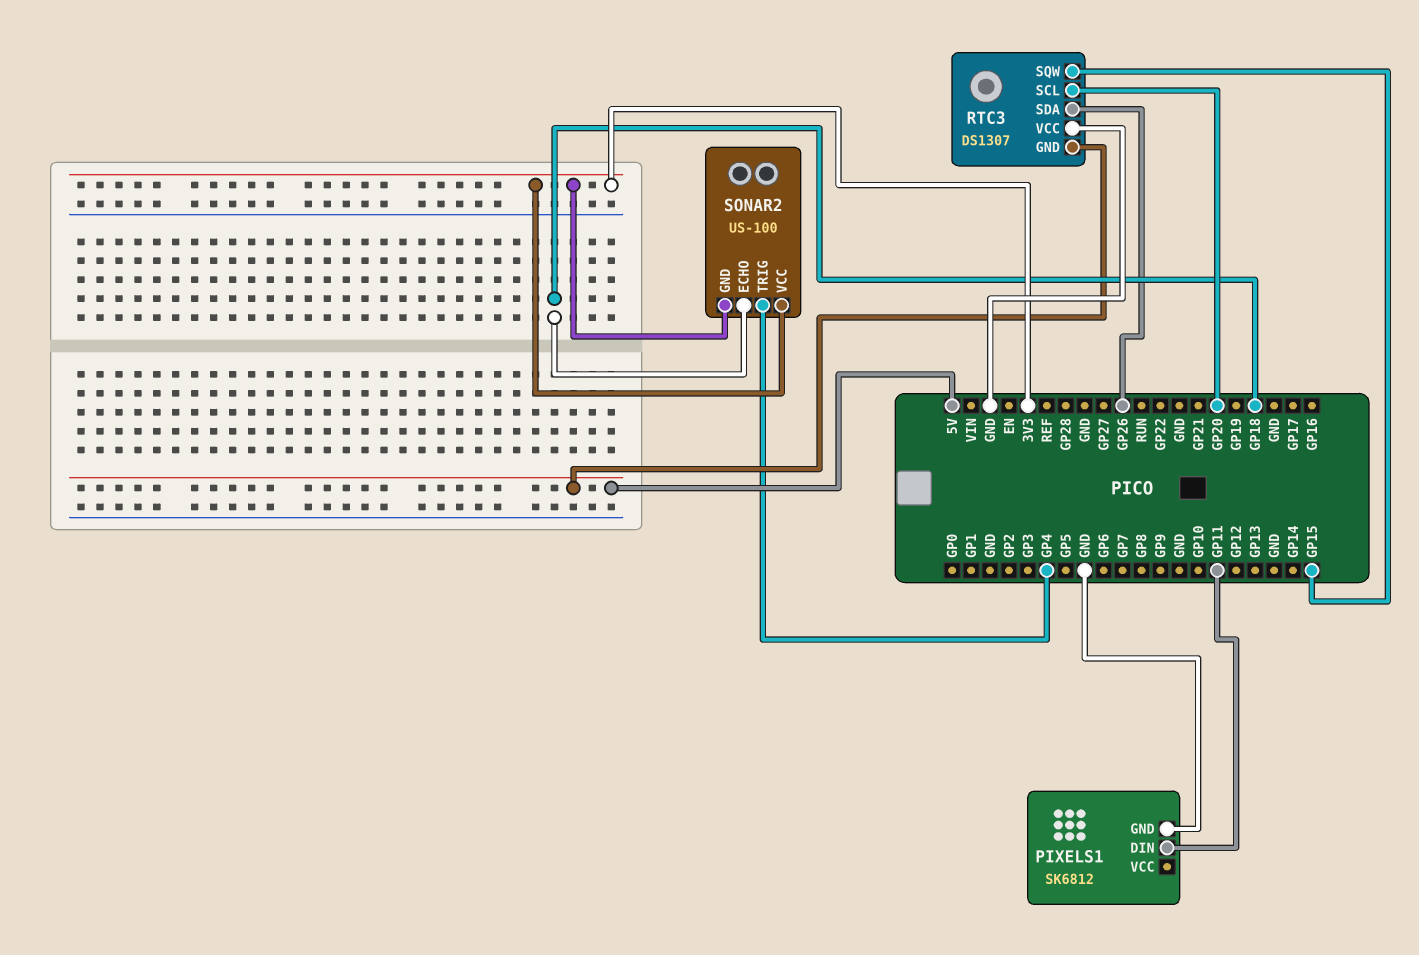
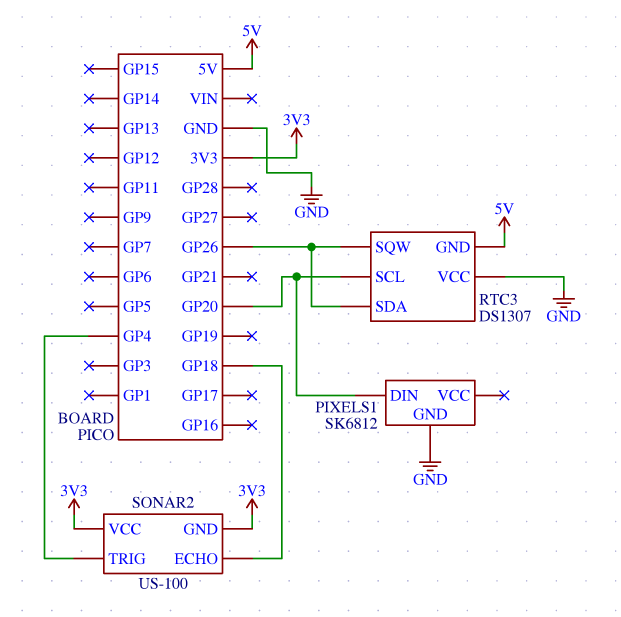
PIXELS1 pin DIN: GP11 -> GP20
RTC3 pin SQW: GP15 -> GP26

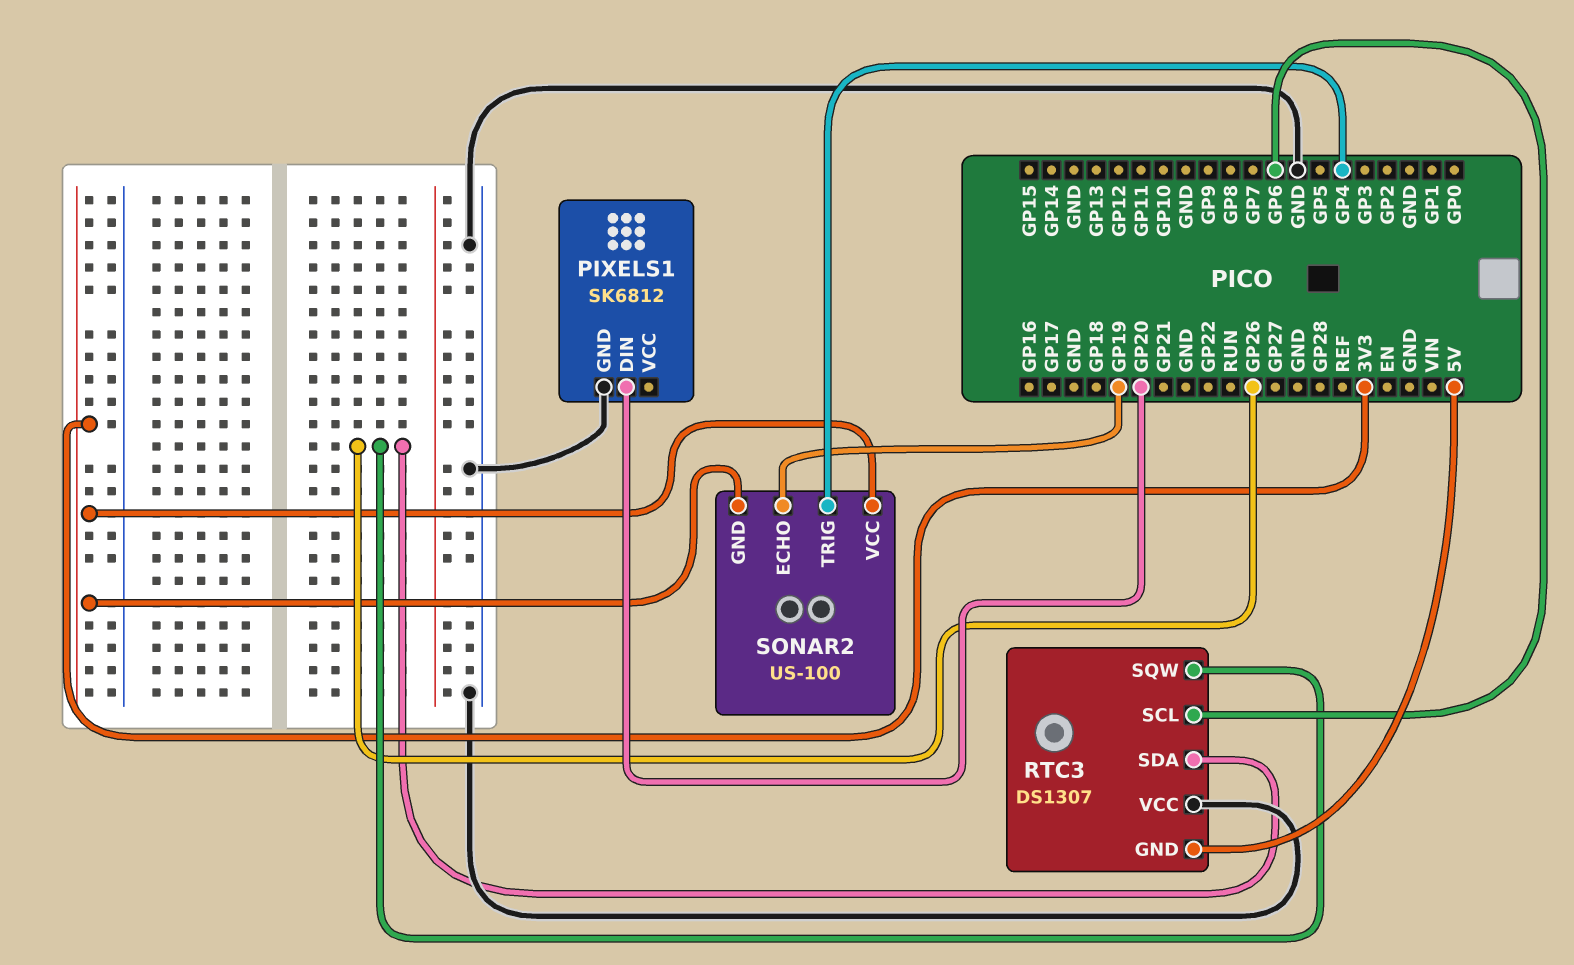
RTC3 pin SCL: GP20 -> GP6
SONAR2 pin ECHO: GP18 -> GP19

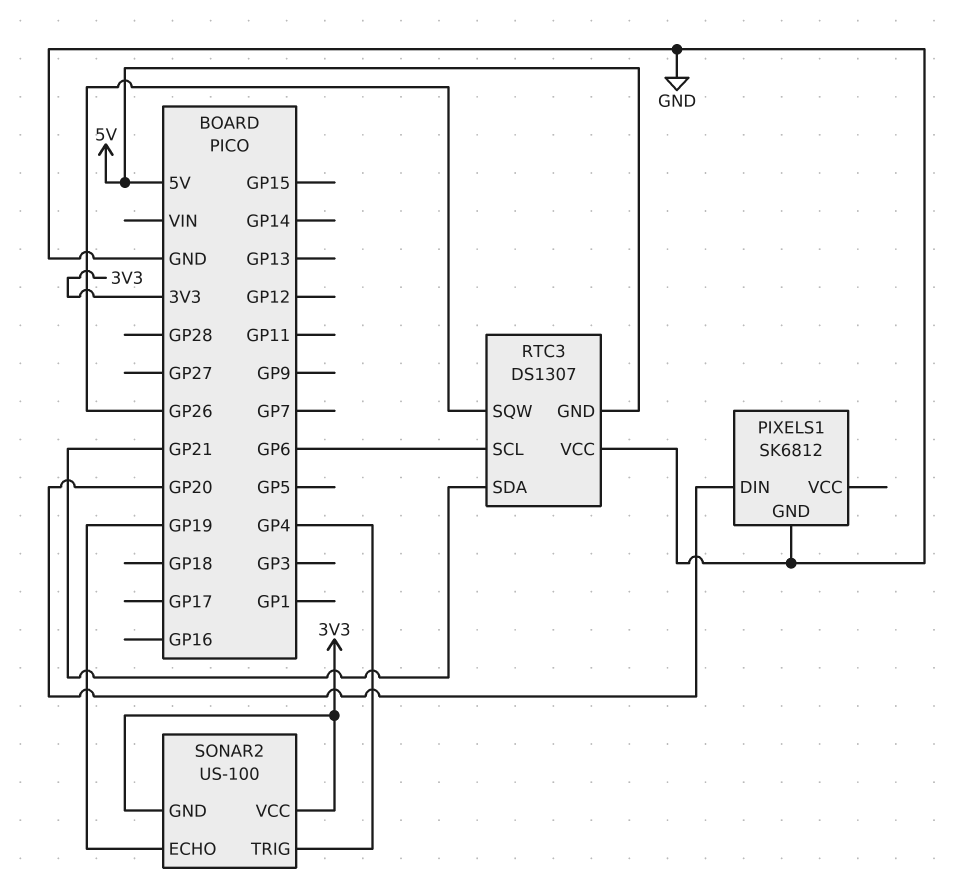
RTC3 pin SDA: GP26 -> GP21

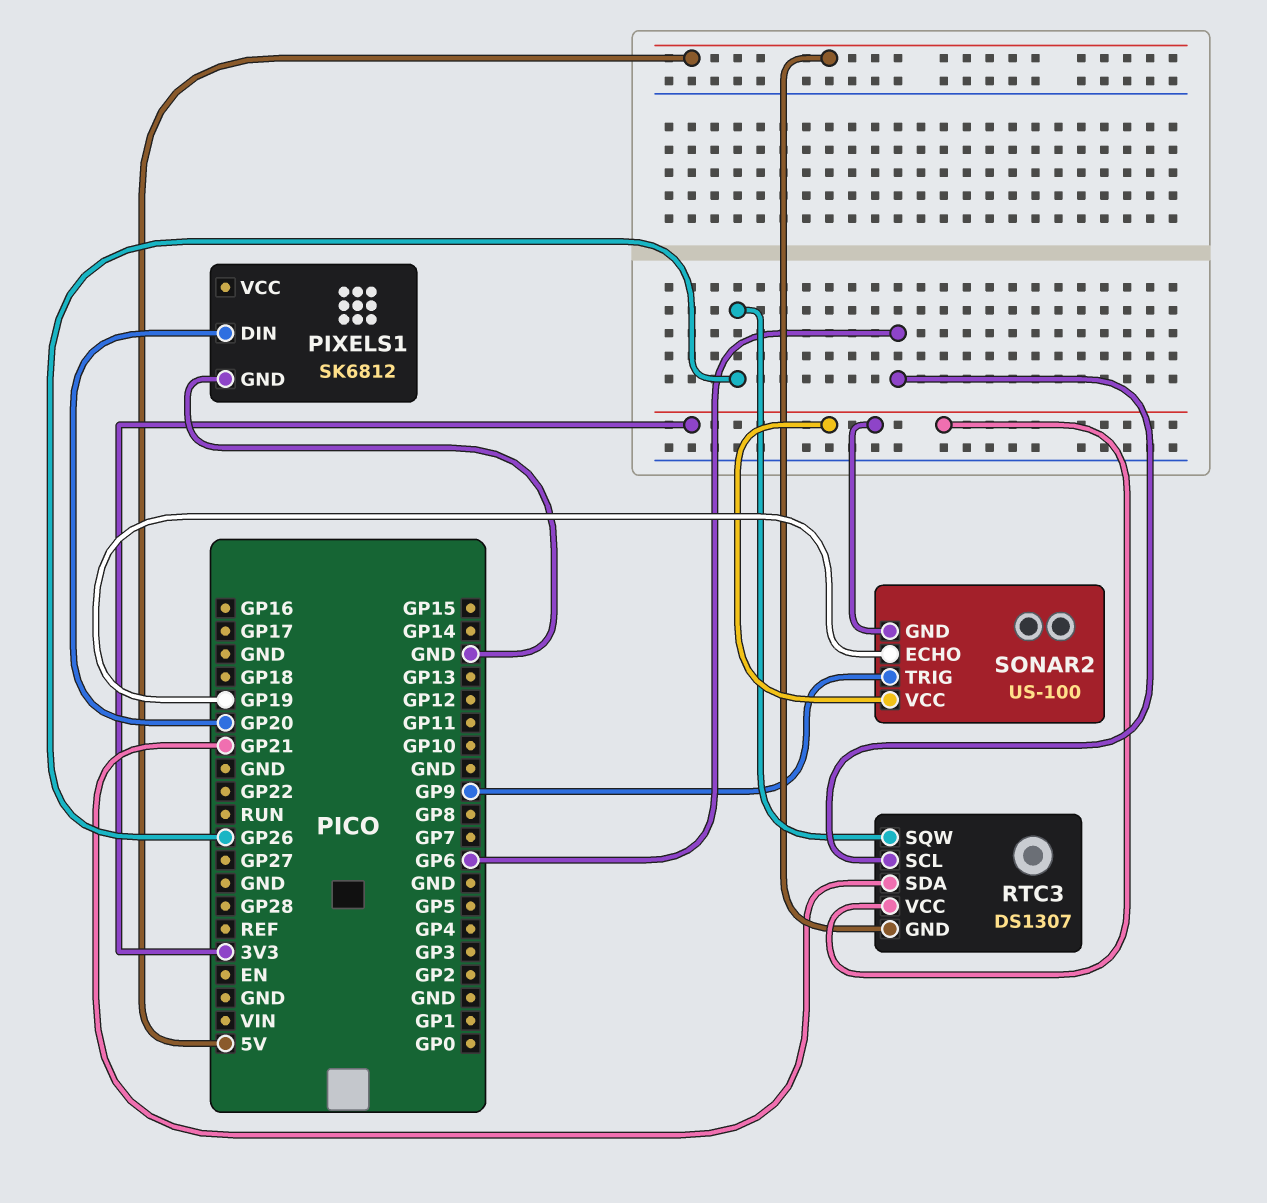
RTC3 pin VCC: GND -> 3V3
SONAR2 pin TRIG: GP4 -> GP9

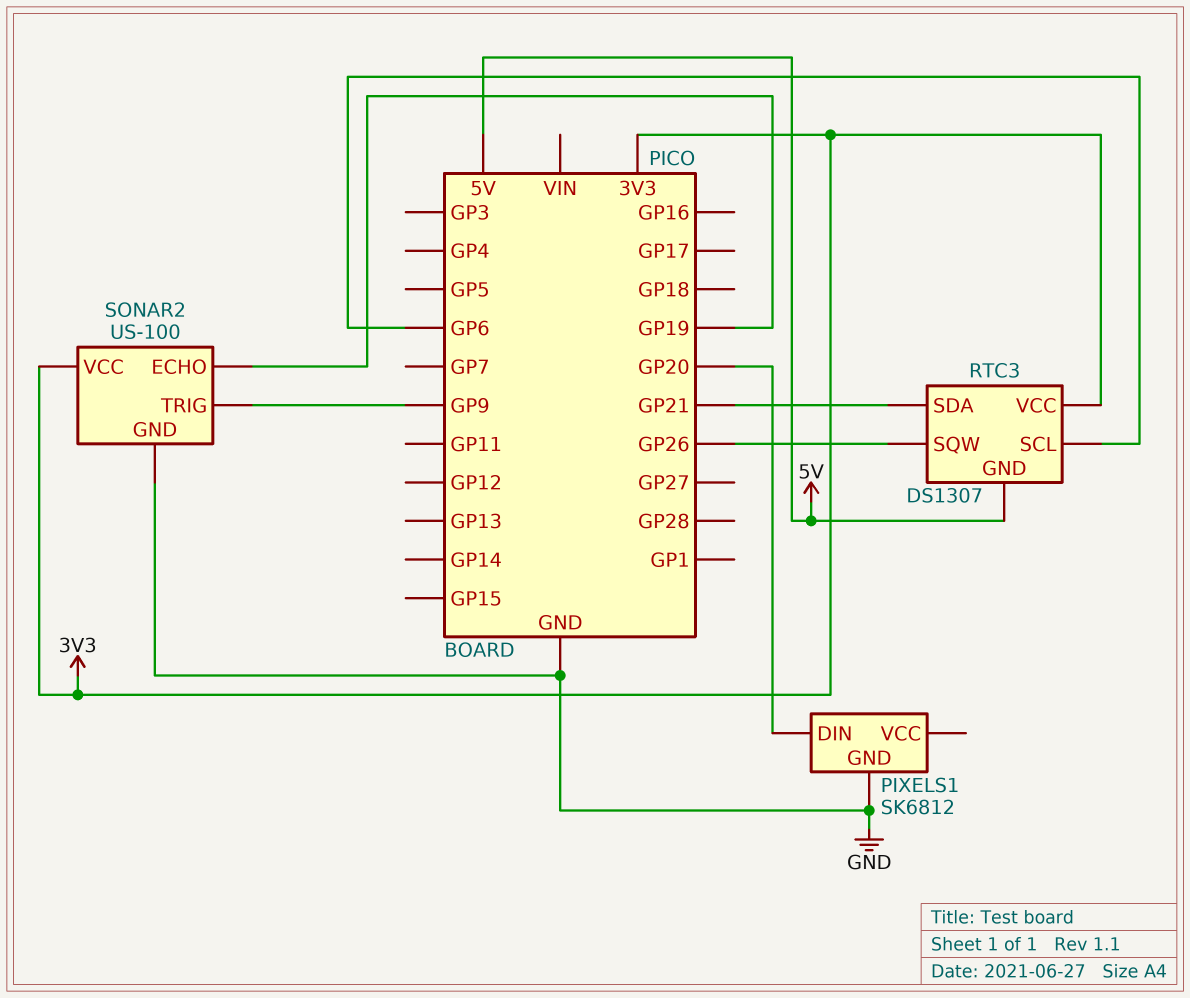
SONAR2 pin GND: 3V3 -> GND

